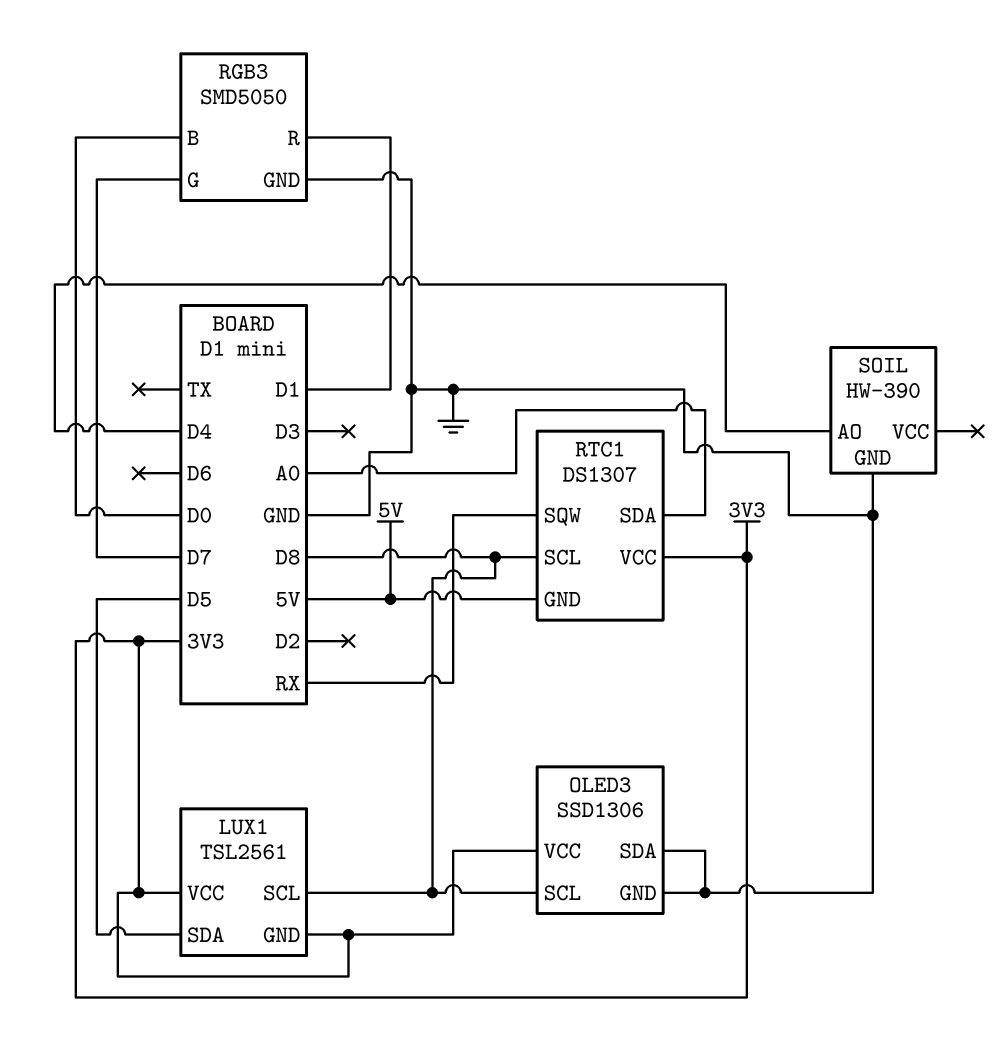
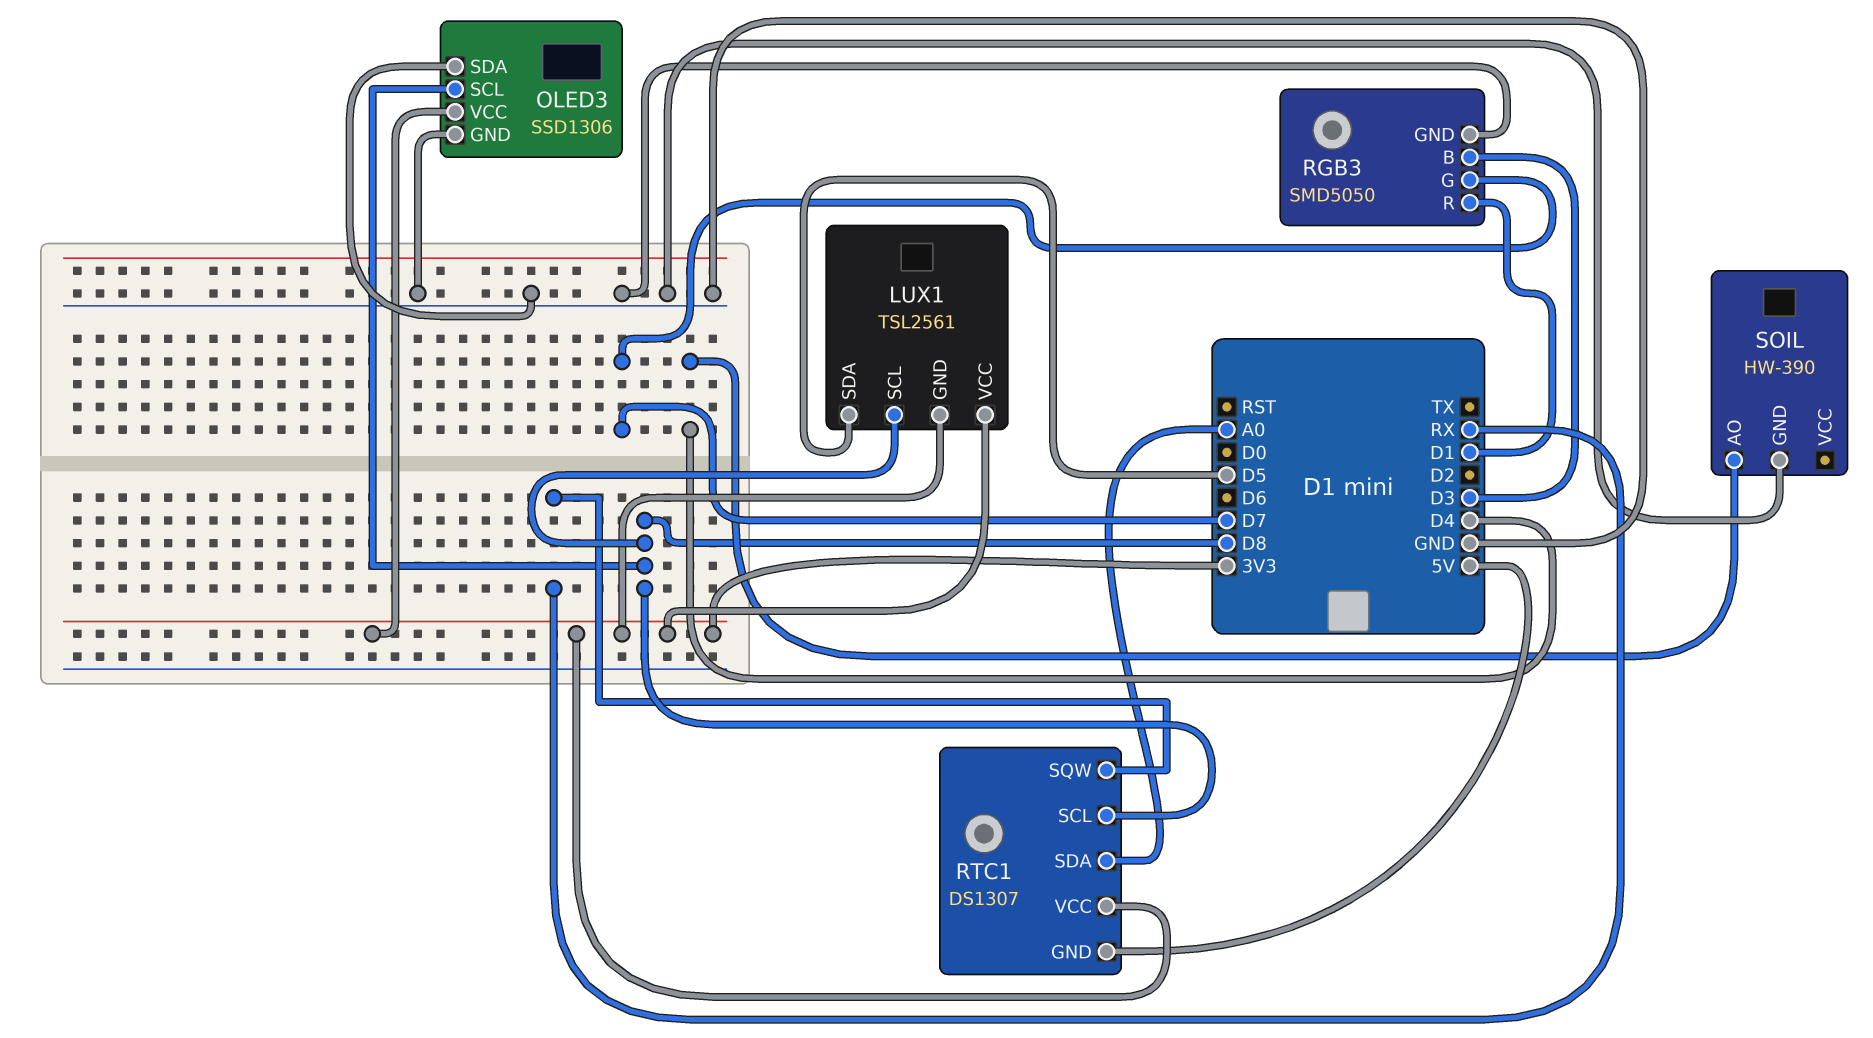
RGB3 pin B: D0 -> D3

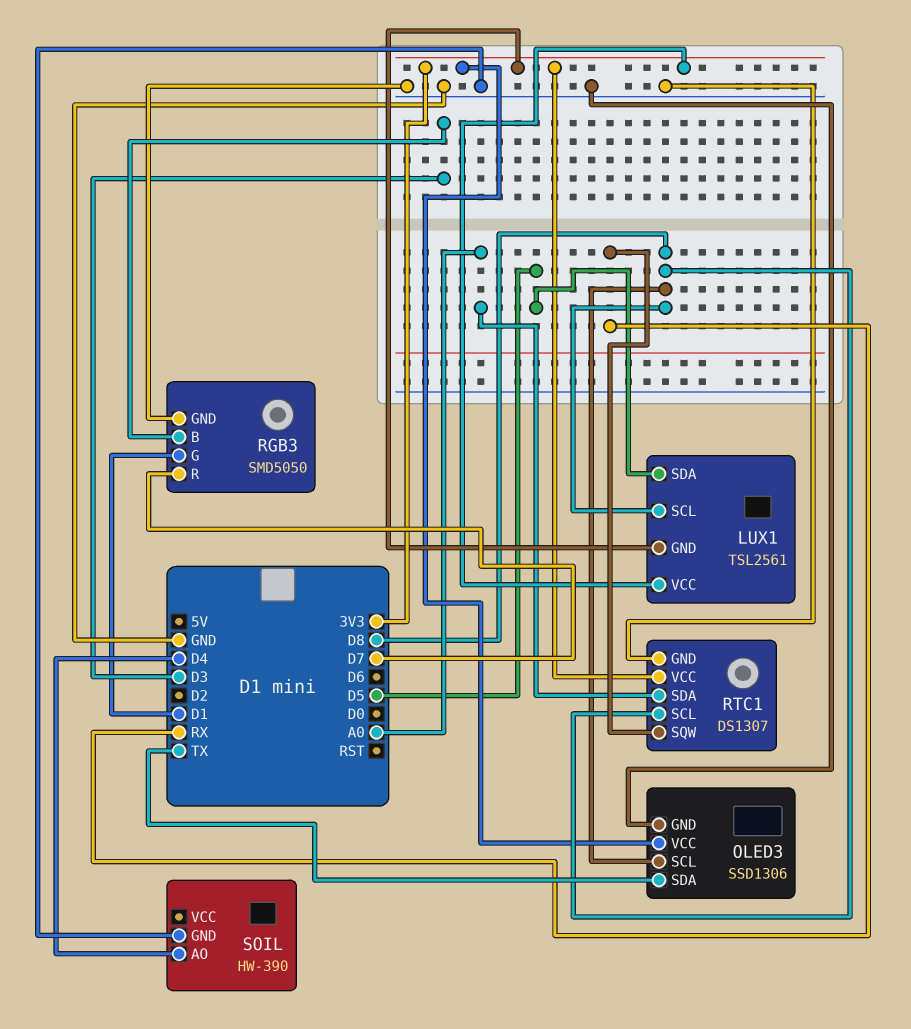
OLED3 pin SDA: GND -> TX
RGB3 pin G: D7 -> D1
RGB3 pin R: D1 -> D7
RTC1 pin GND: 5V -> GND

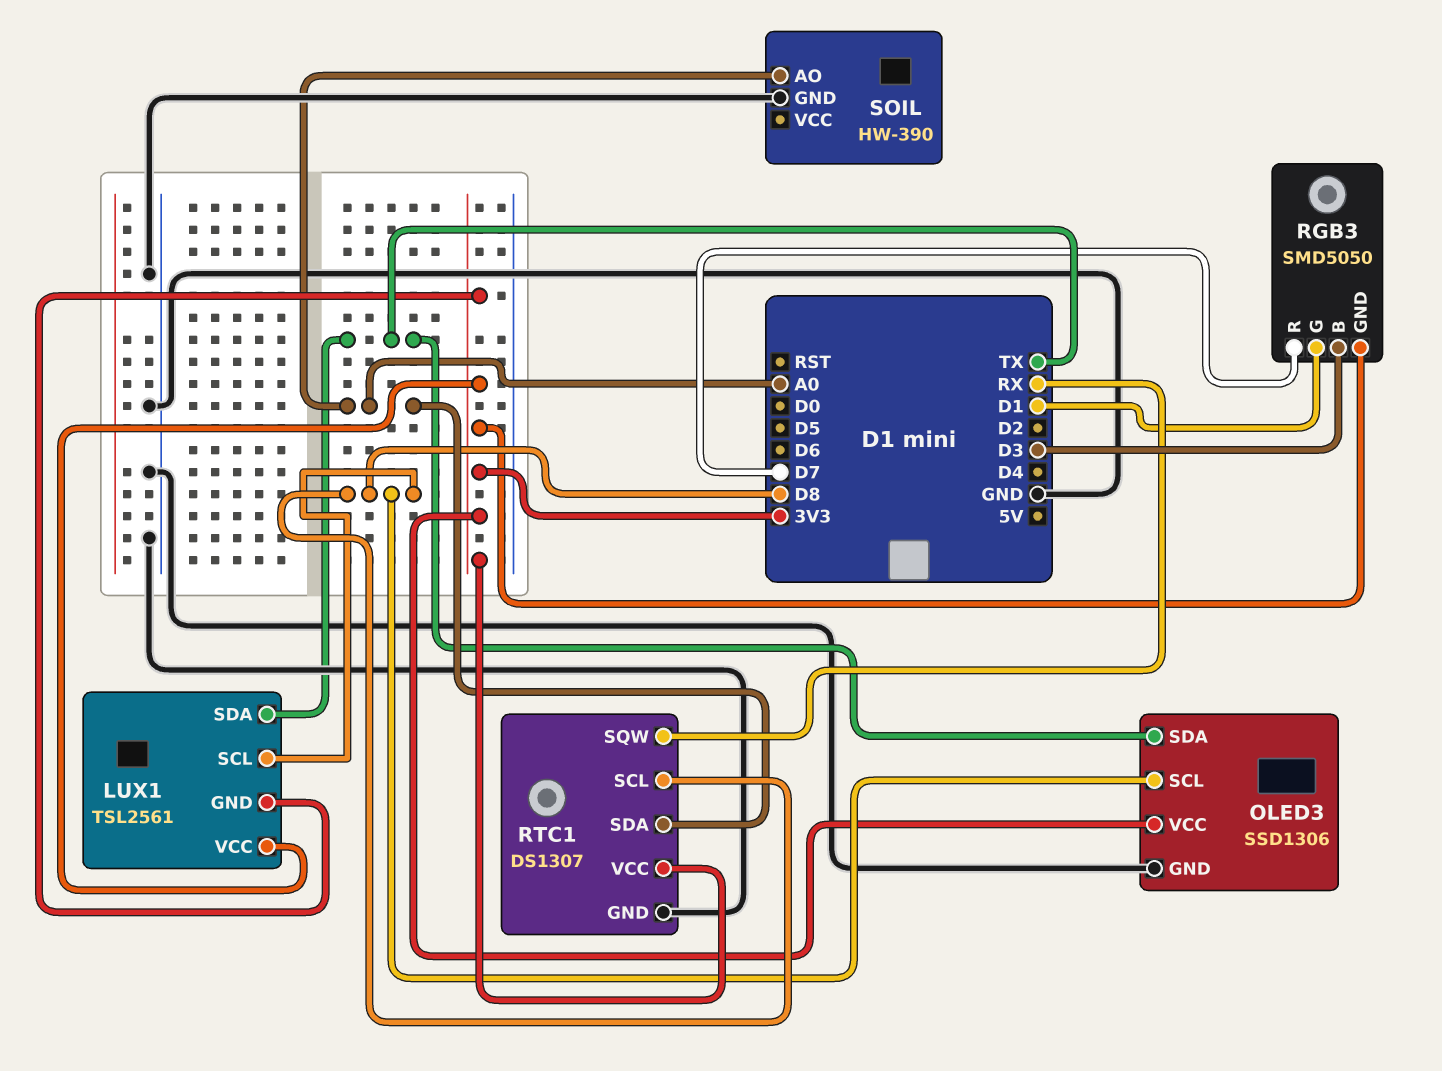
LUX1 pin SDA: D5 -> TX
RGB3 pin GND: GND -> 3V3
SOIL pin AO: D4 -> A0

